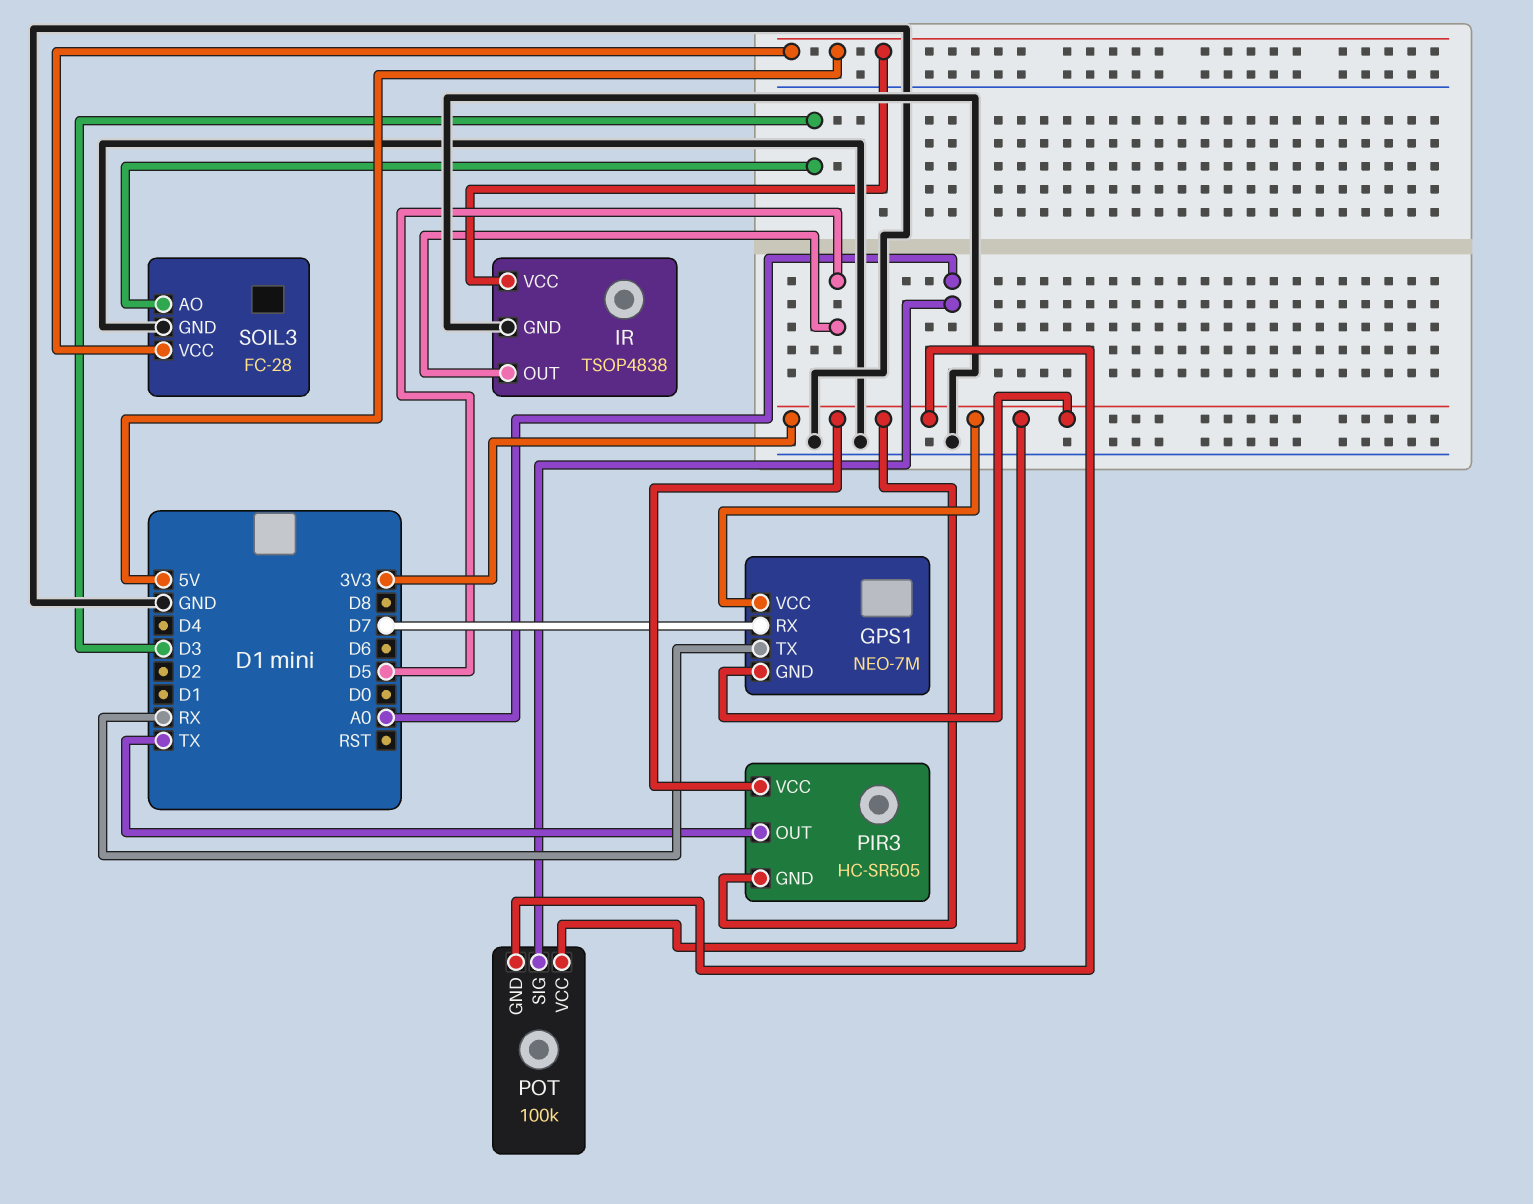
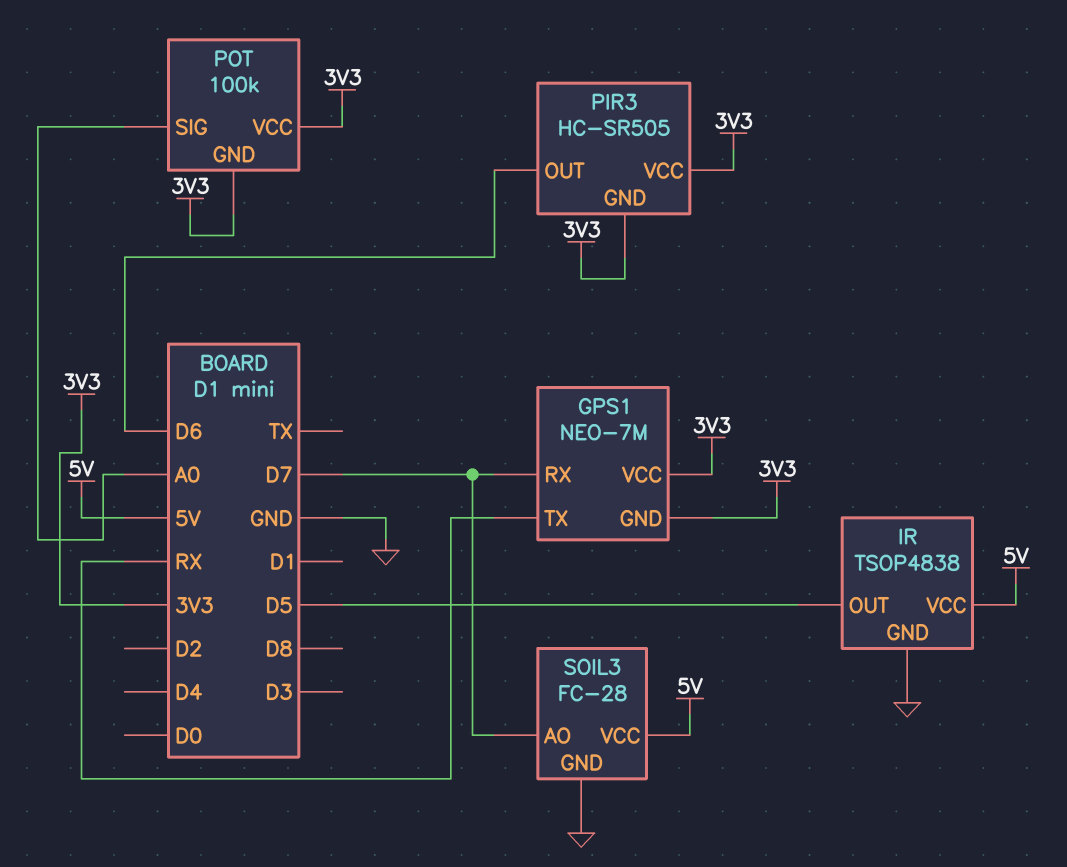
PIR3 pin OUT: TX -> D6
SOIL3 pin AO: D3 -> D7

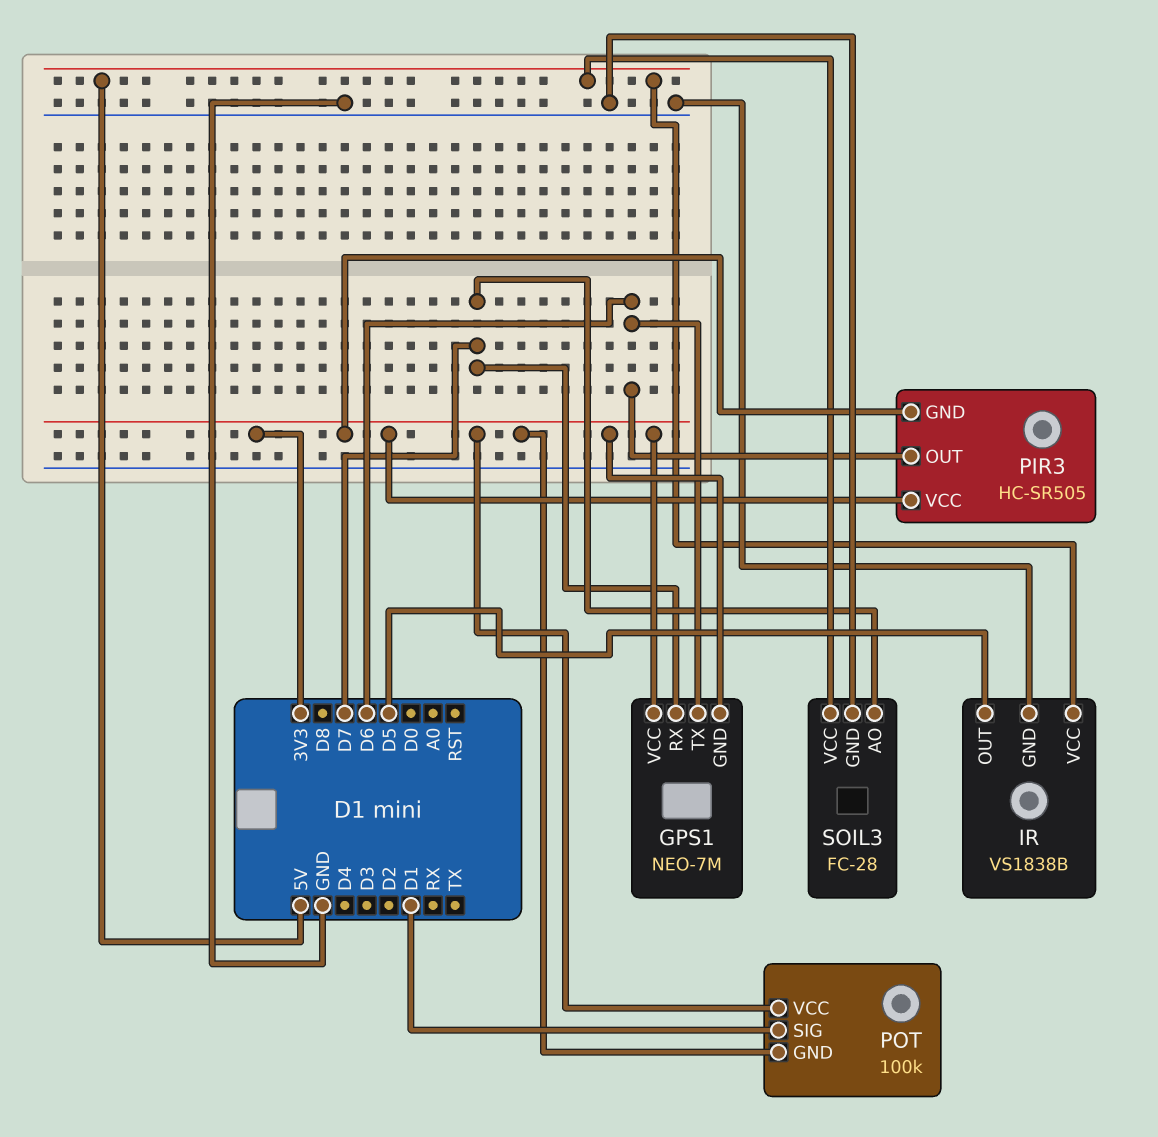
GPS1 pin TX: RX -> D6
IR: TSOP4838 -> VS1838B
POT pin SIG: A0 -> D1

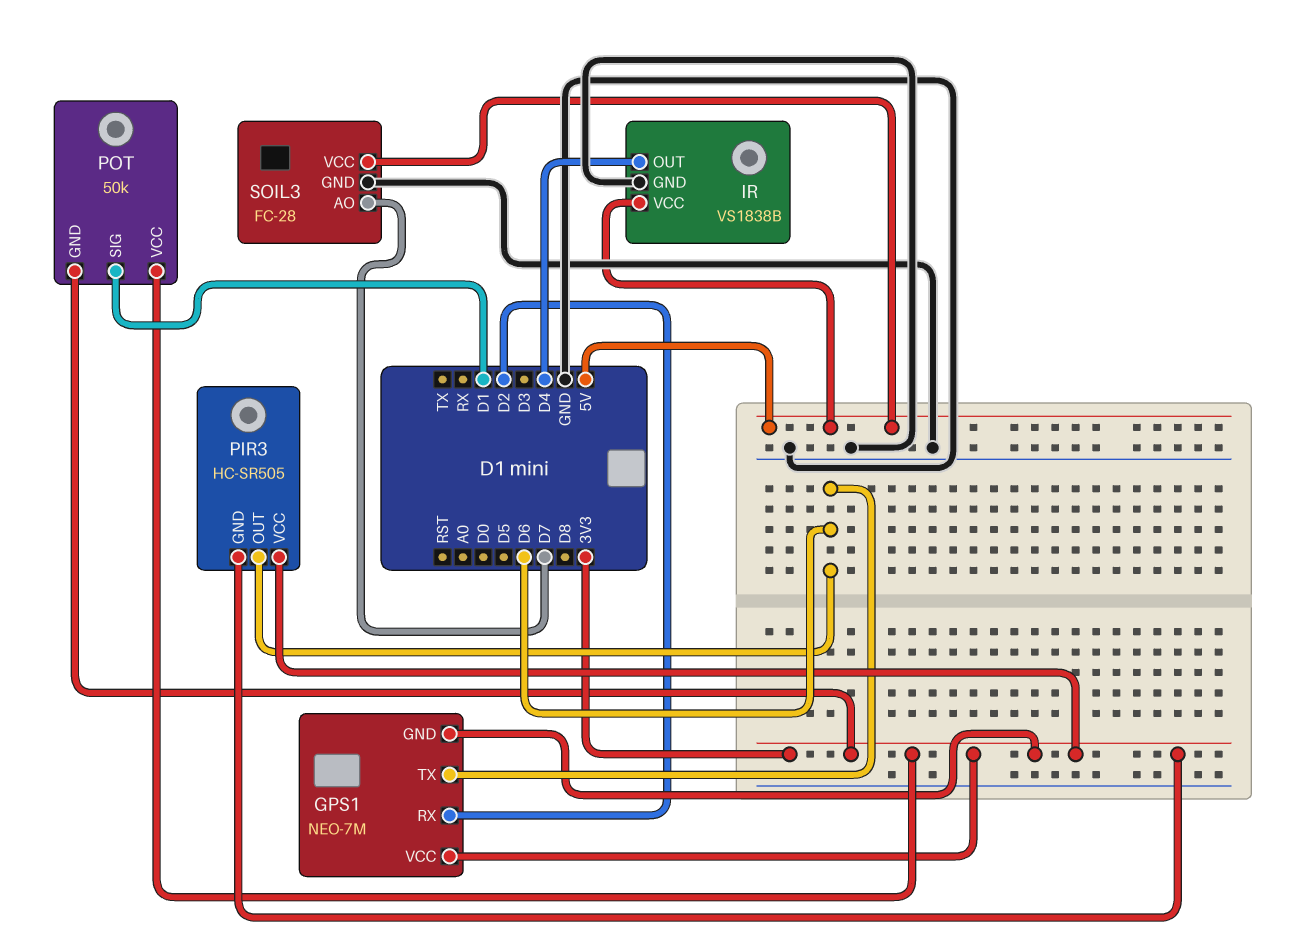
GPS1 pin RX: D7 -> D2
IR pin OUT: D5 -> D4
POT: 100k -> 50k

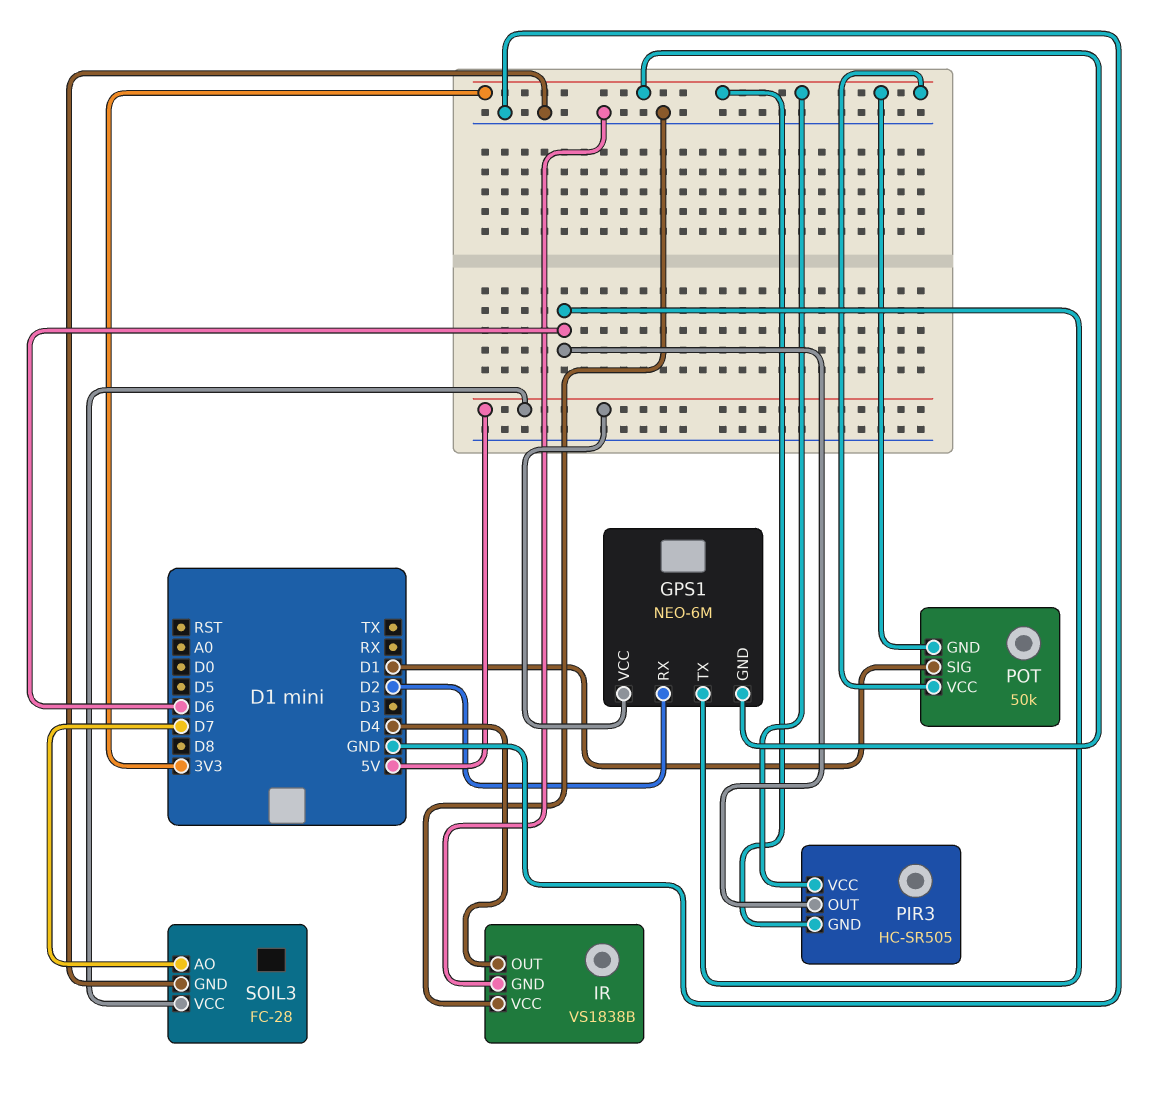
GPS1: NEO-7M -> NEO-6M
GPS1 pin VCC: 3V3 -> 5V
IR pin VCC: 5V -> GND

